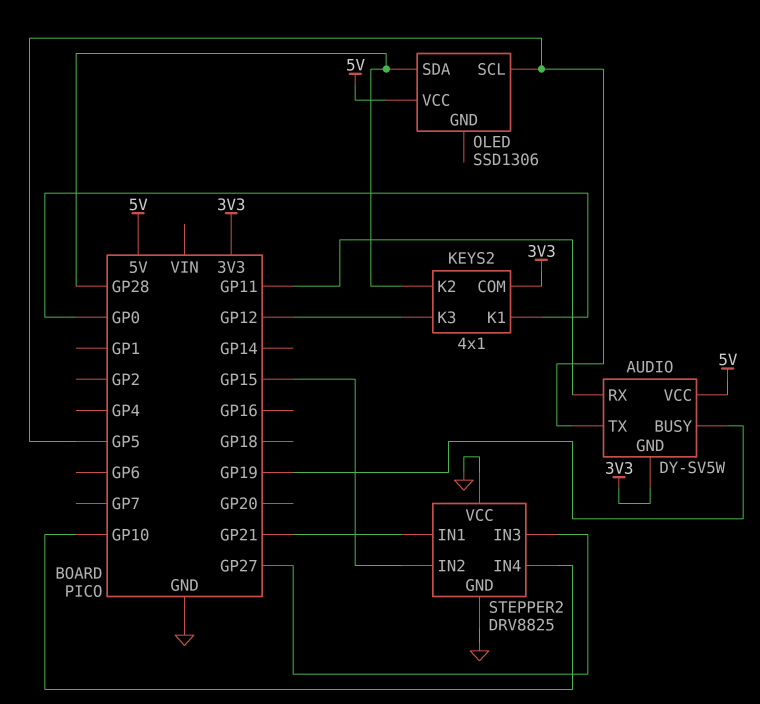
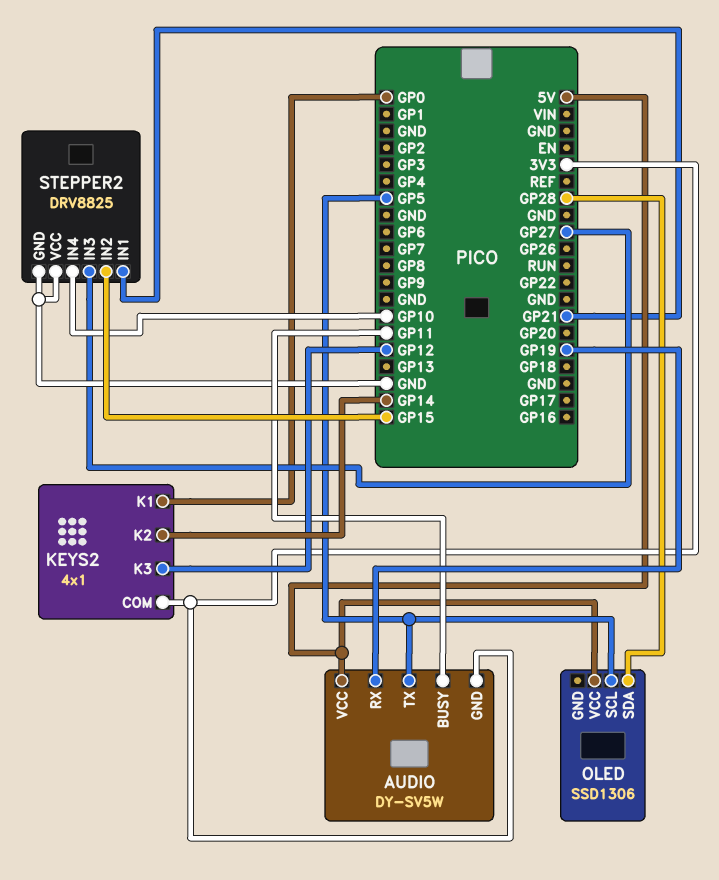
AUDIO pin BUSY: GP19 -> GP11
AUDIO pin RX: GP11 -> GP19
KEYS2 pin K2: GP28 -> GP14

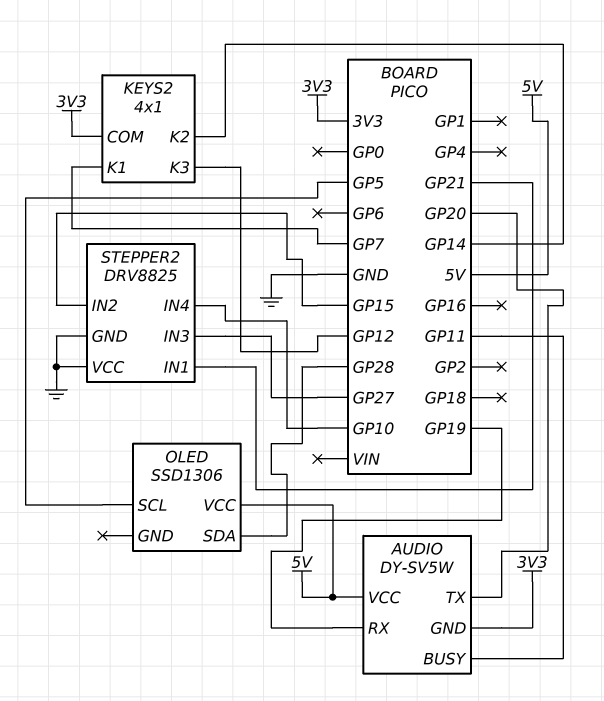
AUDIO pin TX: GP5 -> GP20
KEYS2 pin K1: GP0 -> GP7

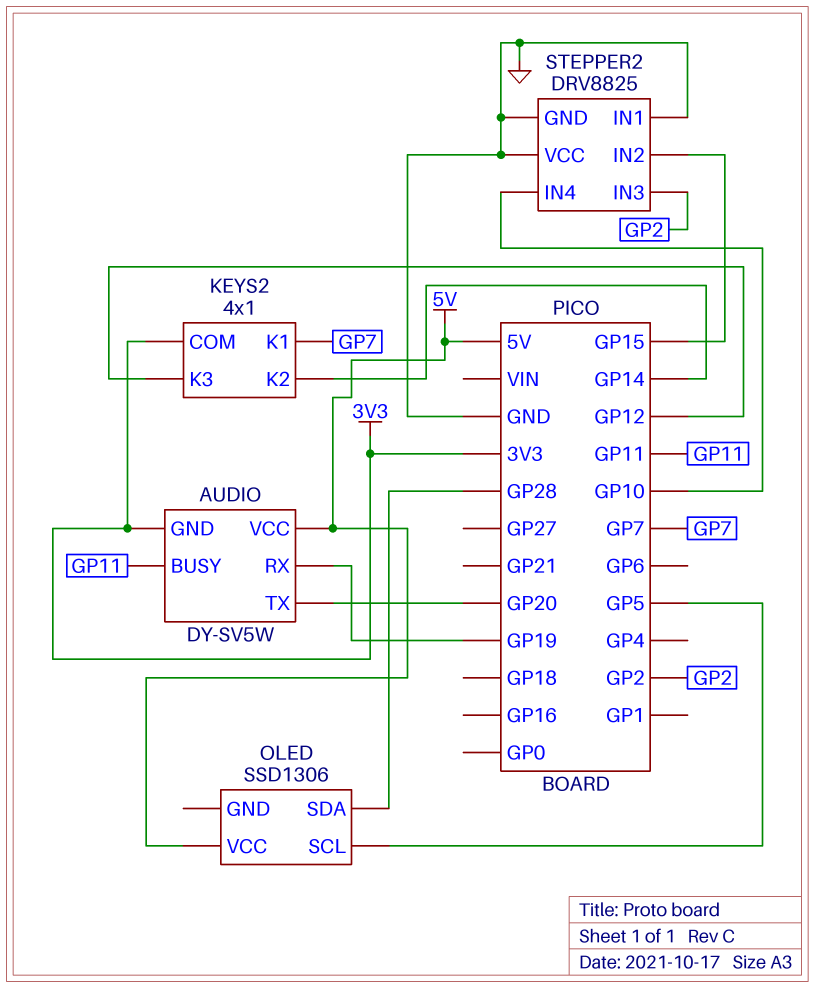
STEPPER2 pin IN1: GP21 -> GND
STEPPER2 pin IN3: GP27 -> GP2

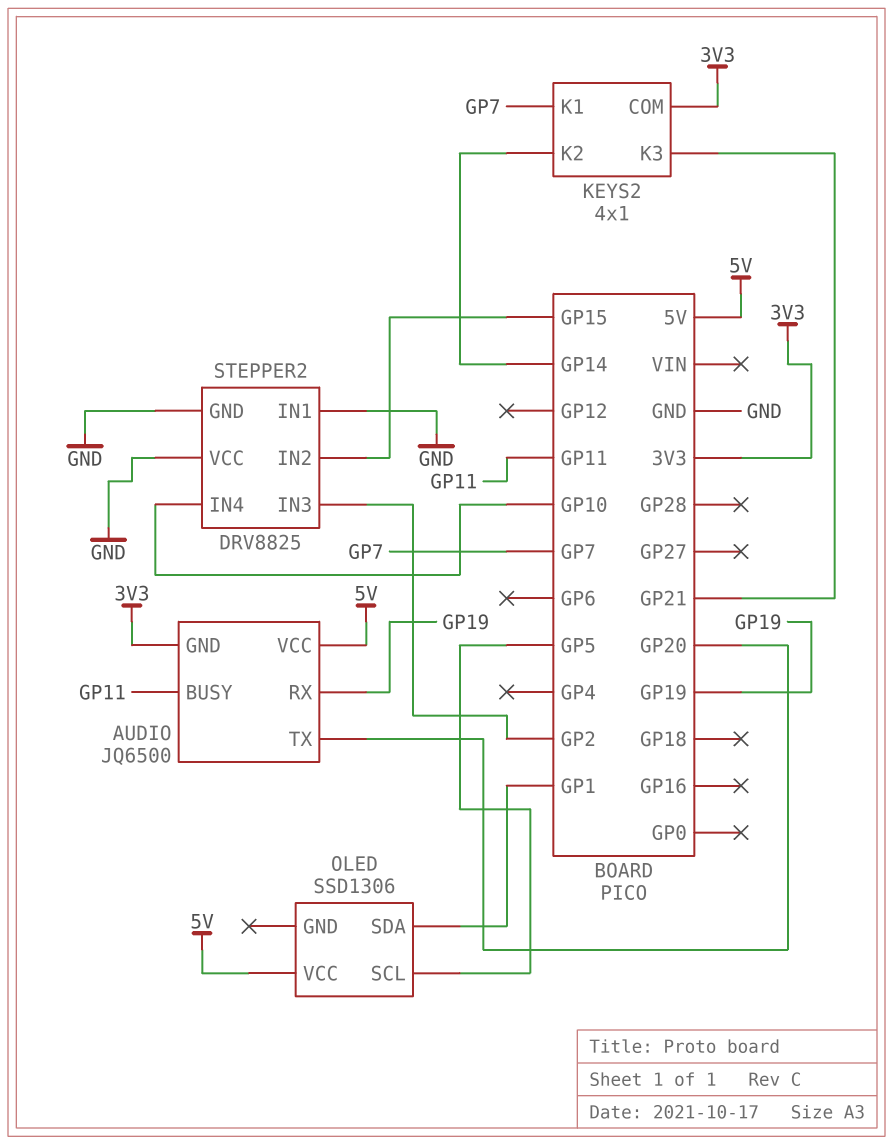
AUDIO: DY-SV5W -> JQ6500
KEYS2 pin K3: GP12 -> GP21
OLED pin SDA: GP28 -> GP1

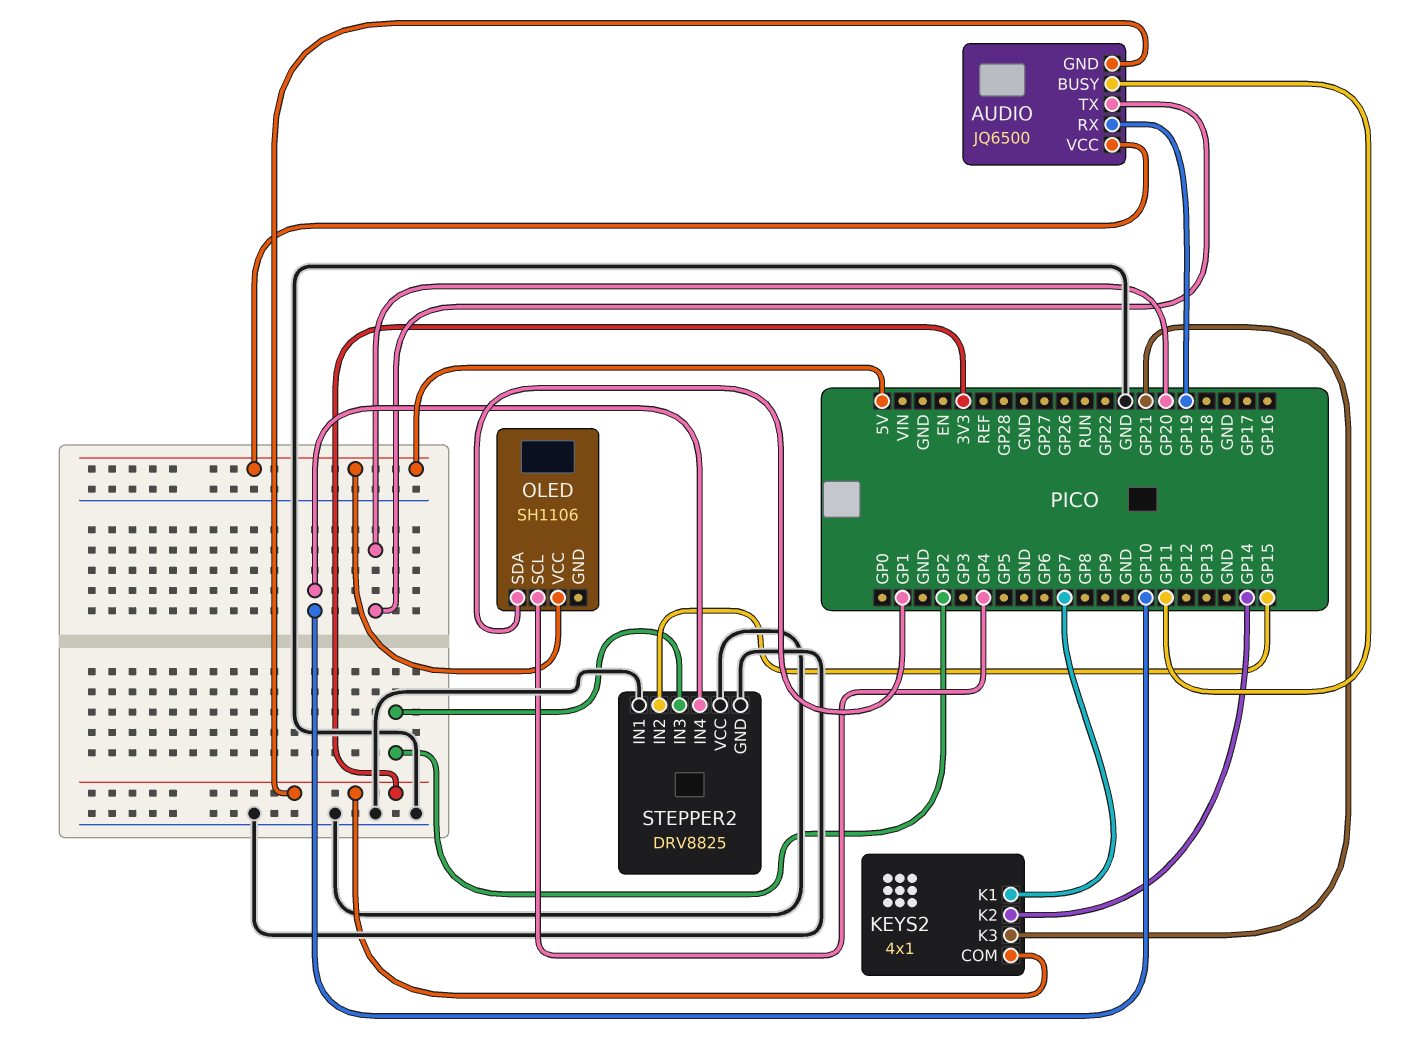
OLED: SSD1306 -> SH1106
OLED pin SCL: GP5 -> GP4

